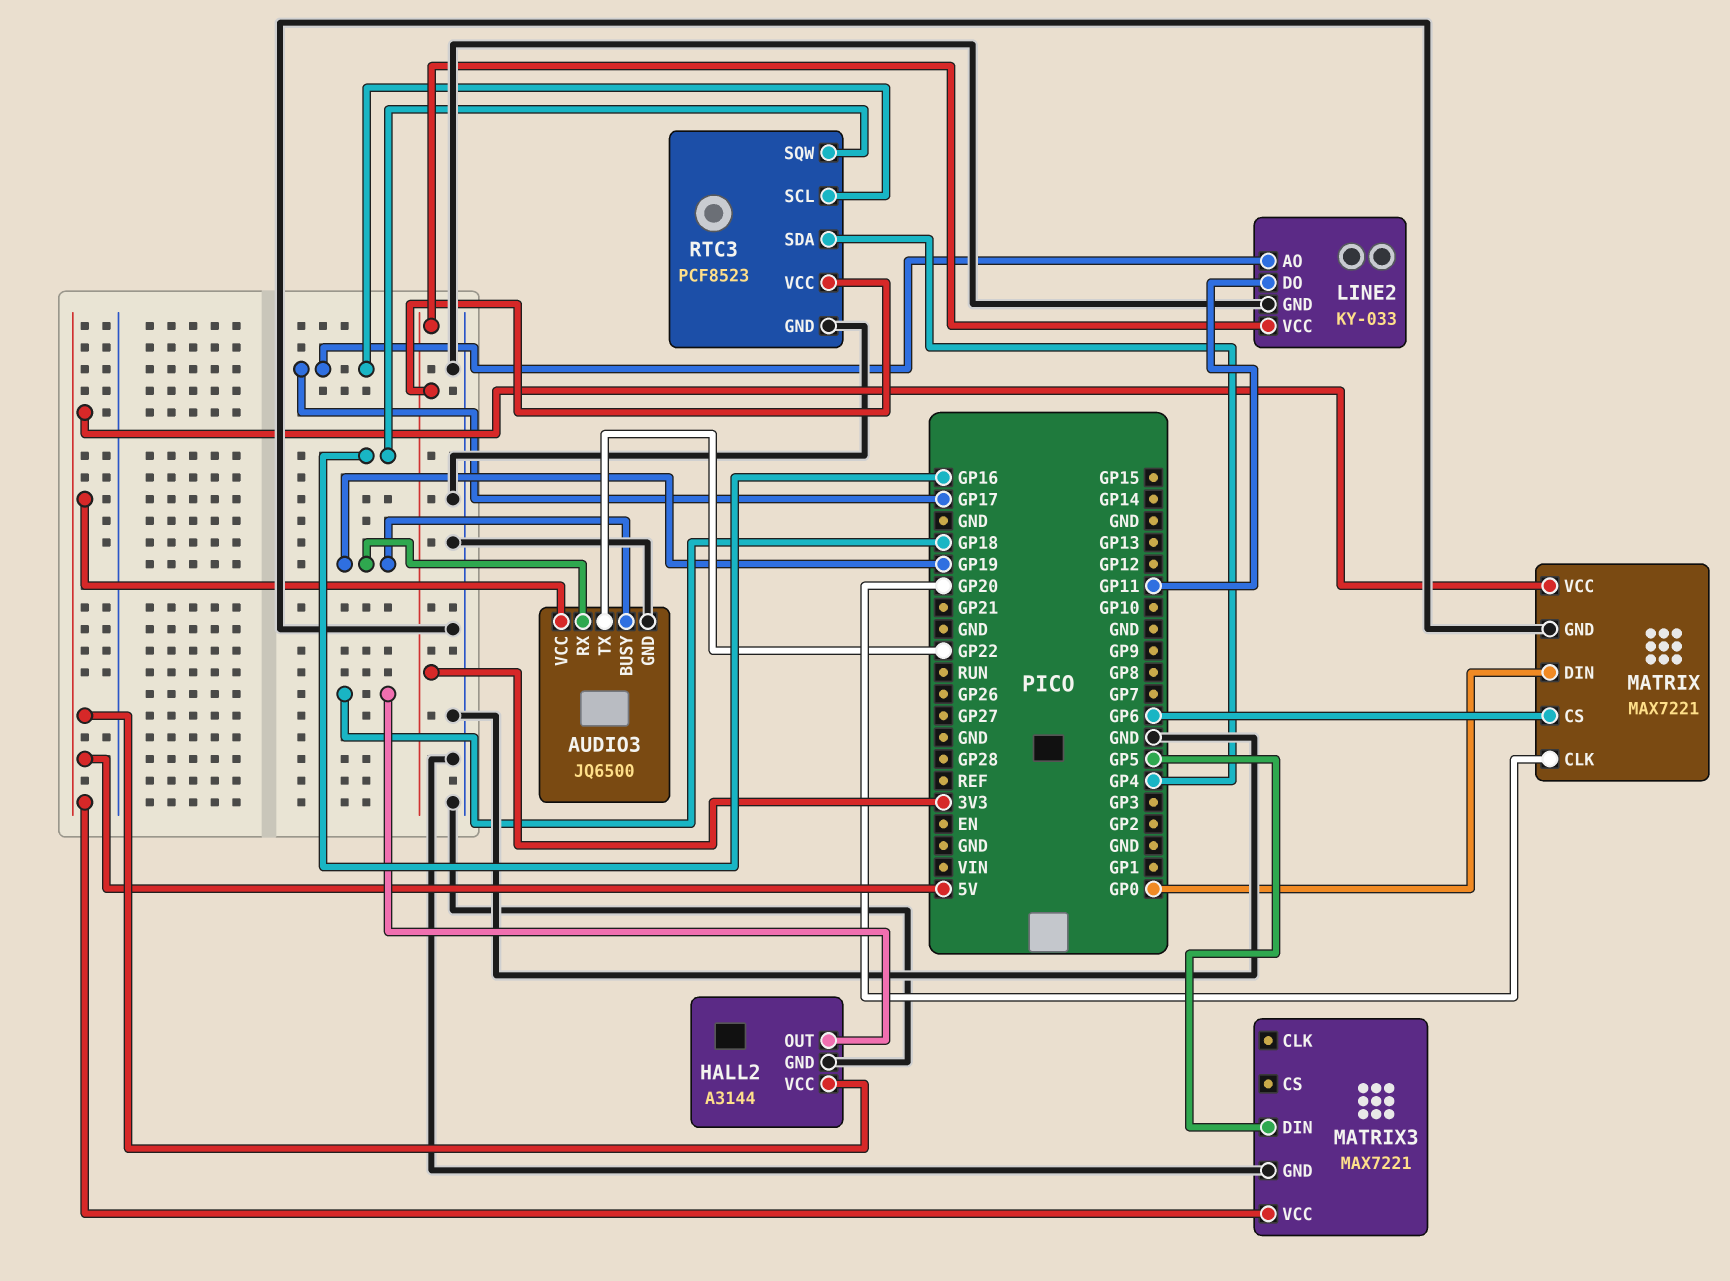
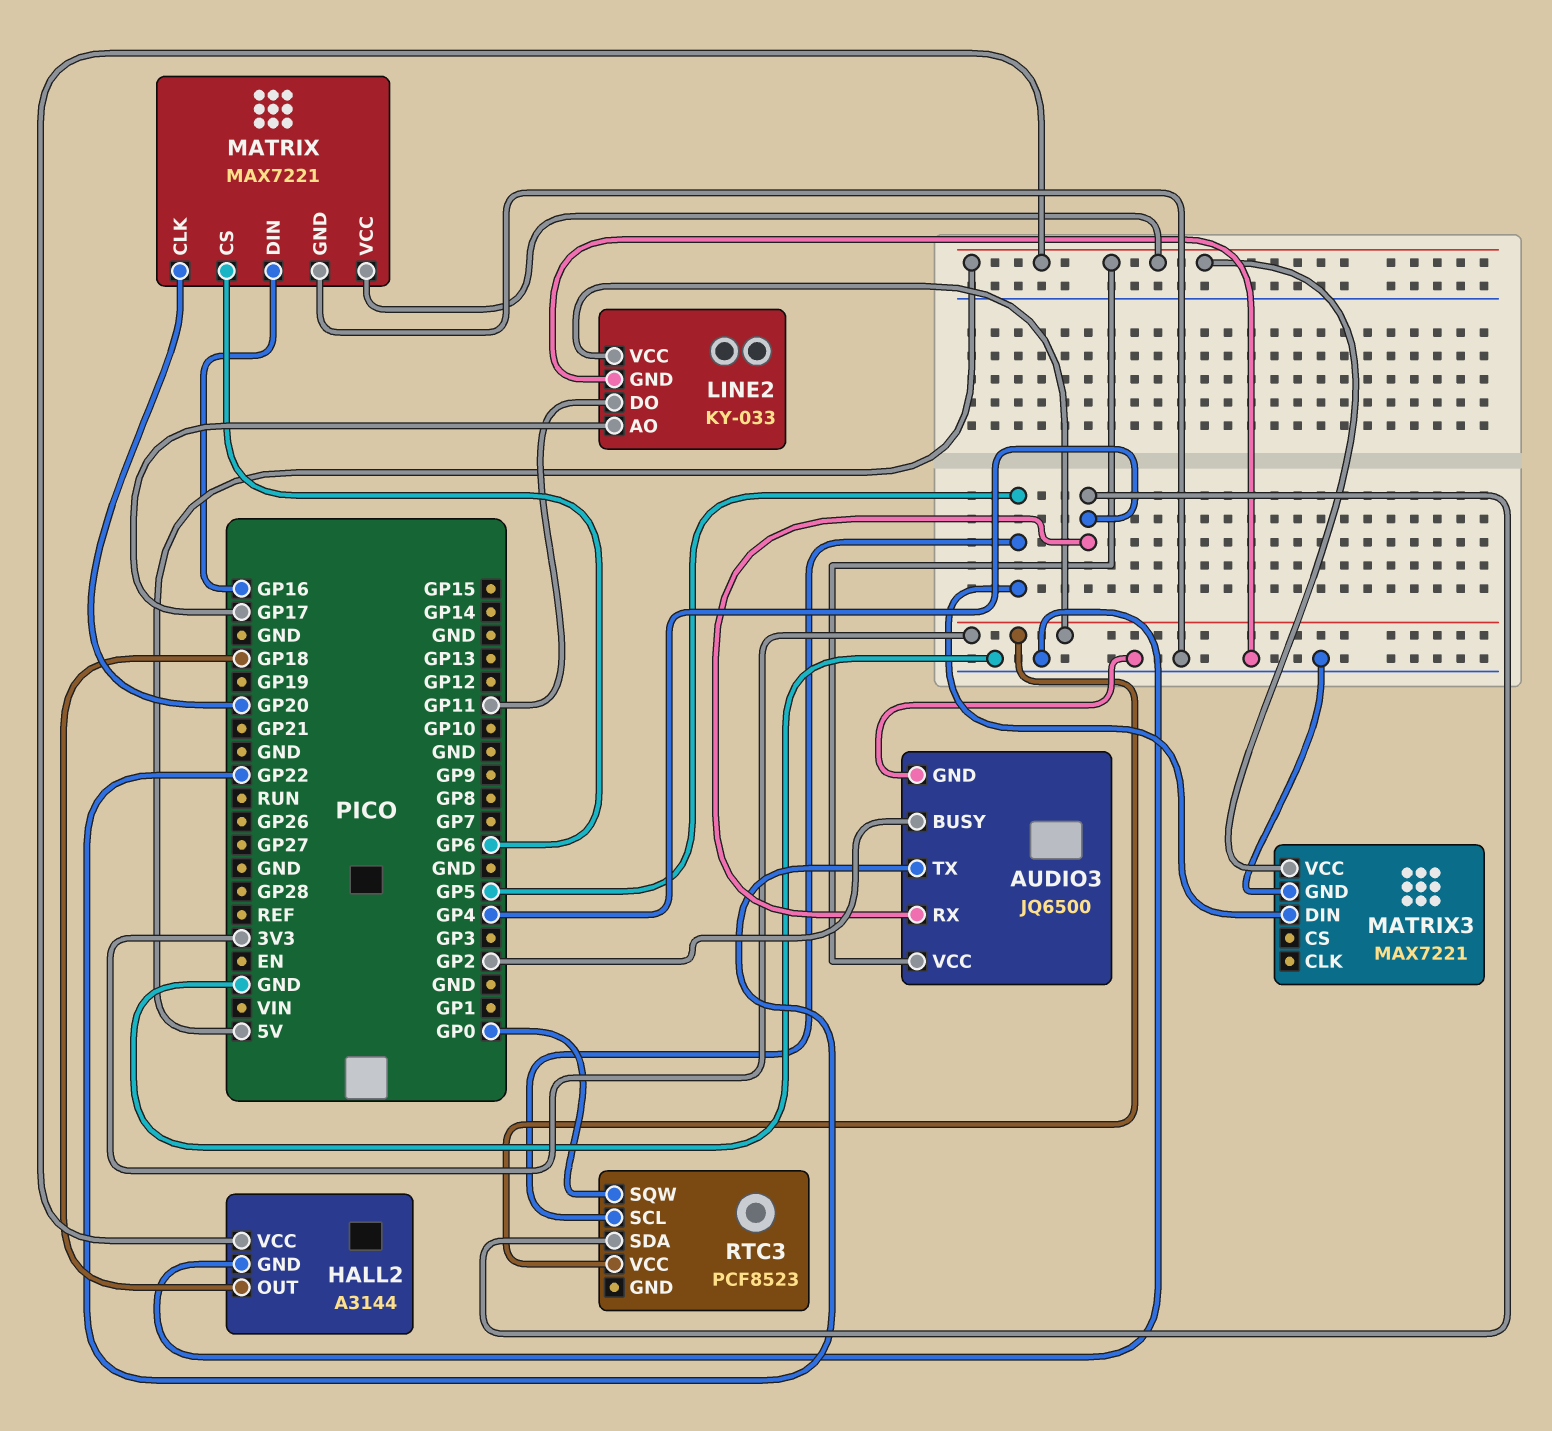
AUDIO3 pin BUSY: GP19 -> GP2
AUDIO3 pin RX: GP19 -> GP4
MATRIX pin DIN: GP0 -> GP16
RTC3 pin GND: GND -> none
RTC3 pin SCL: GP17 -> GP5
RTC3 pin SQW: GP16 -> GP0

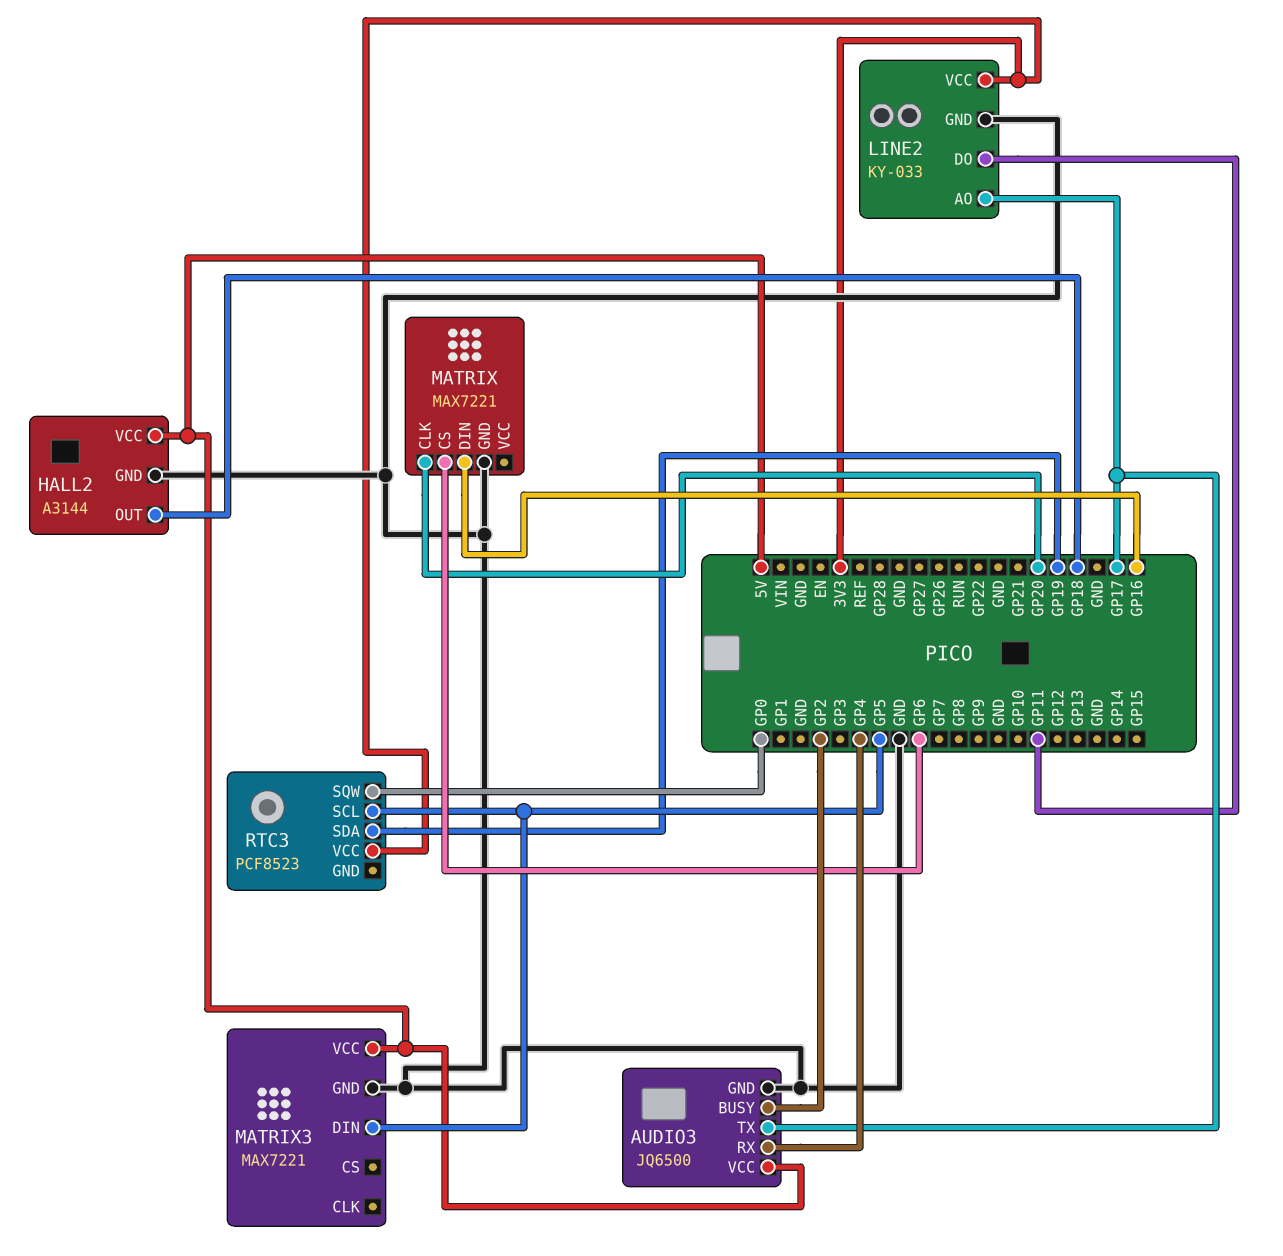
AUDIO3 pin TX: GP22 -> GP17
MATRIX pin VCC: 5V -> none
RTC3 pin SDA: GP4 -> GP19

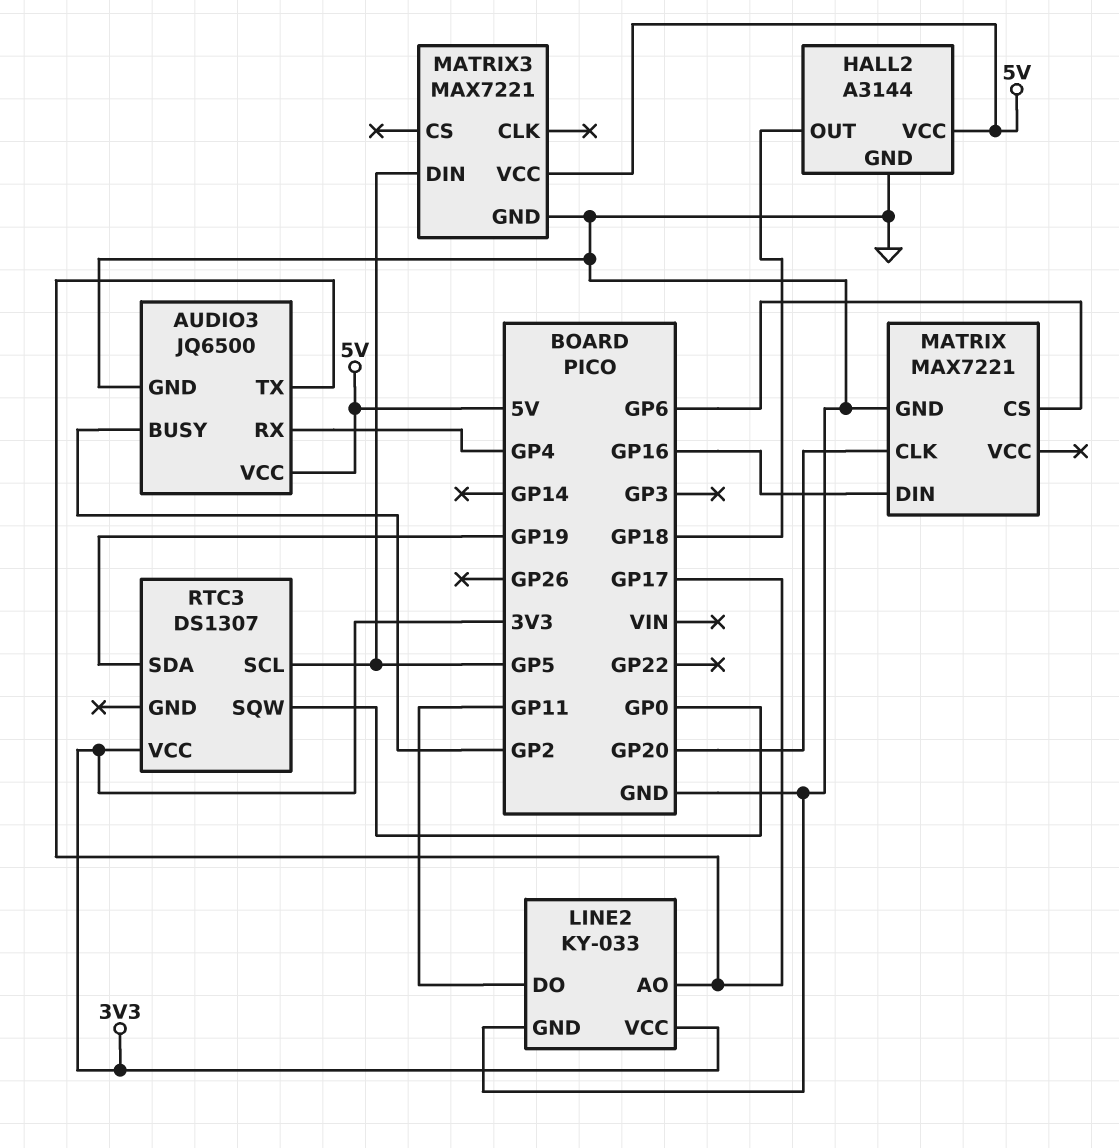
RTC3: PCF8523 -> DS1307

